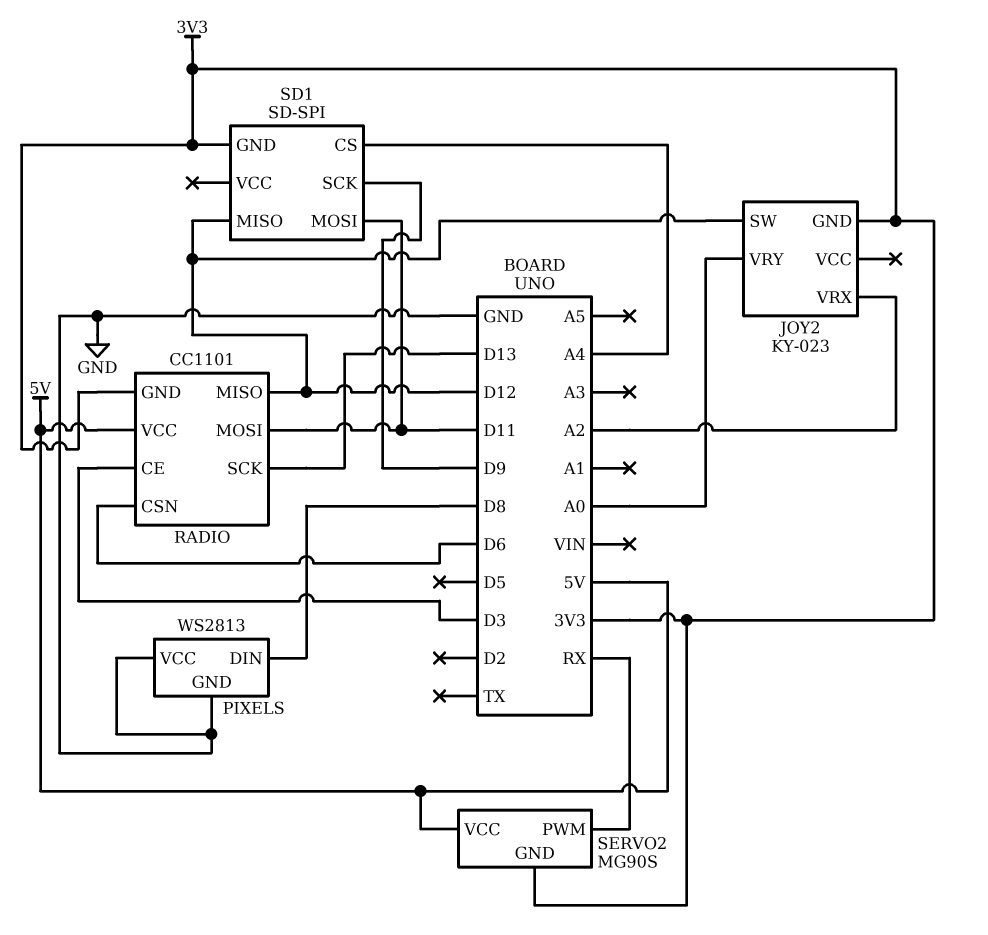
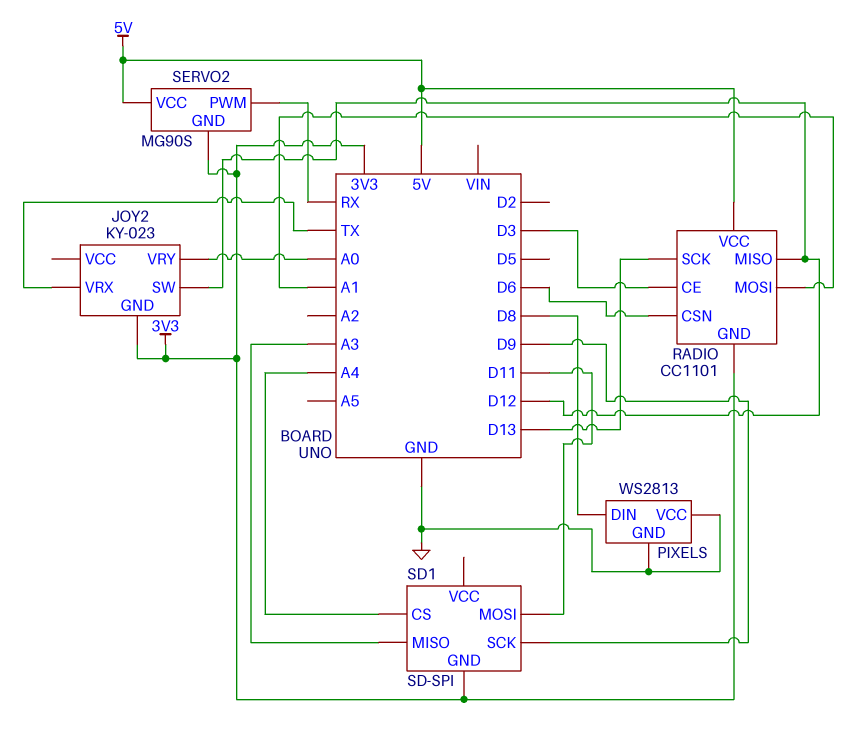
JOY2 pin VRX: A2 -> TX
RADIO pin MOSI: D11 -> A1
SD1 pin MISO: D12 -> A3

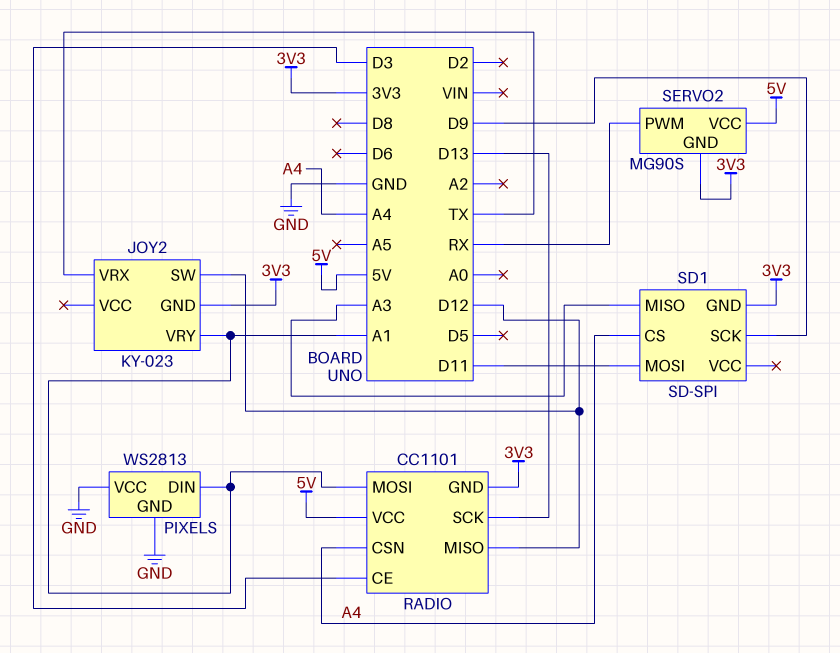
JOY2 pin VRY: A0 -> A1
PIXELS pin DIN: D8 -> A1
RADIO pin CSN: D6 -> A4

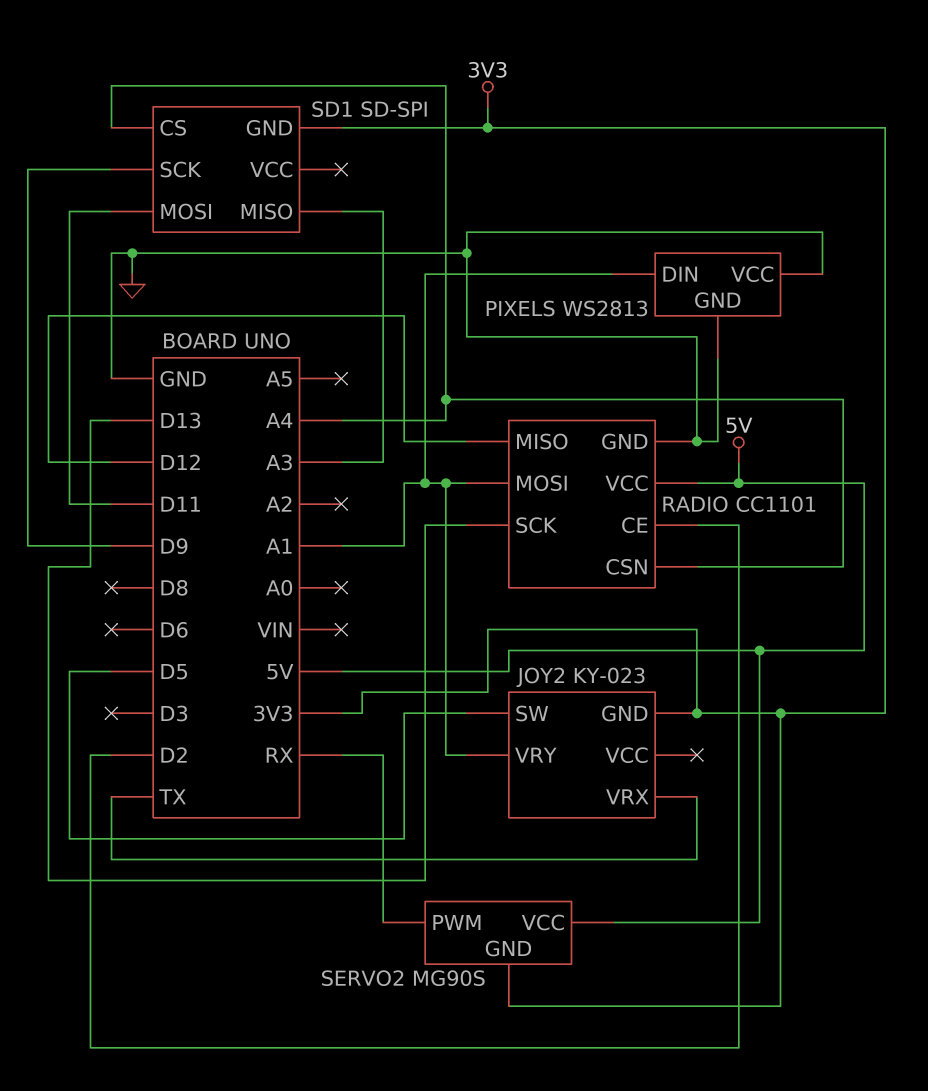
JOY2 pin SW: D12 -> D5
RADIO pin CE: D3 -> D2
RADIO pin GND: 3V3 -> GND

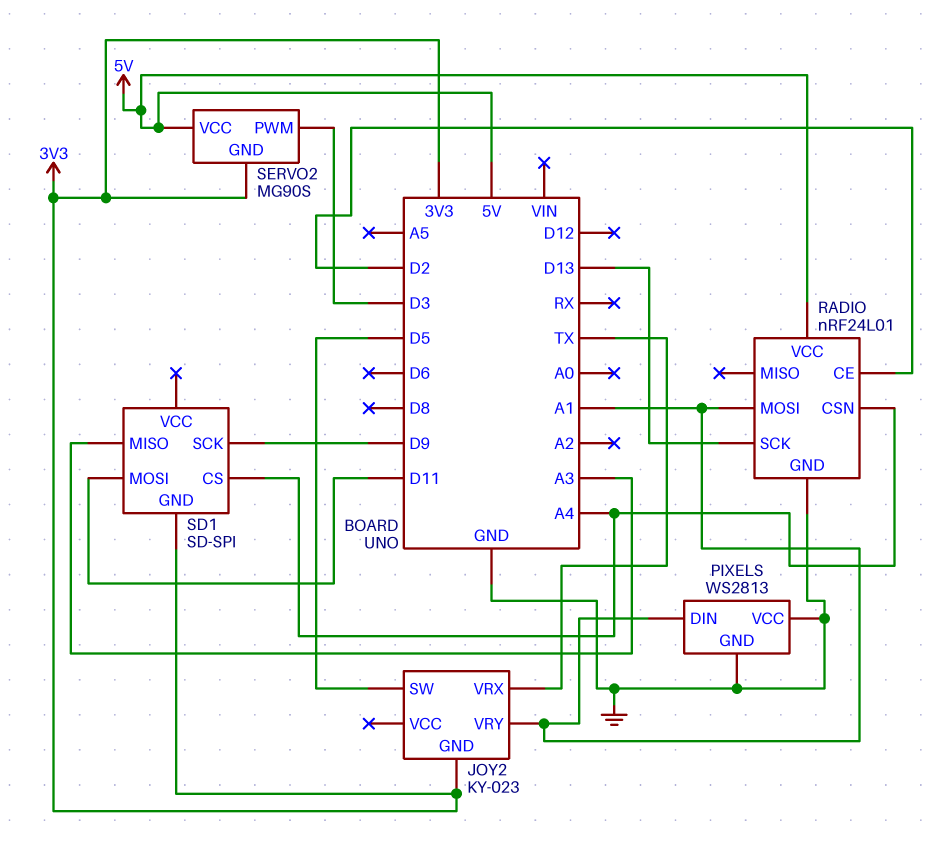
RADIO: CC1101 -> nRF24L01
RADIO pin MISO: D12 -> none
SERVO2 pin PWM: RX -> D3

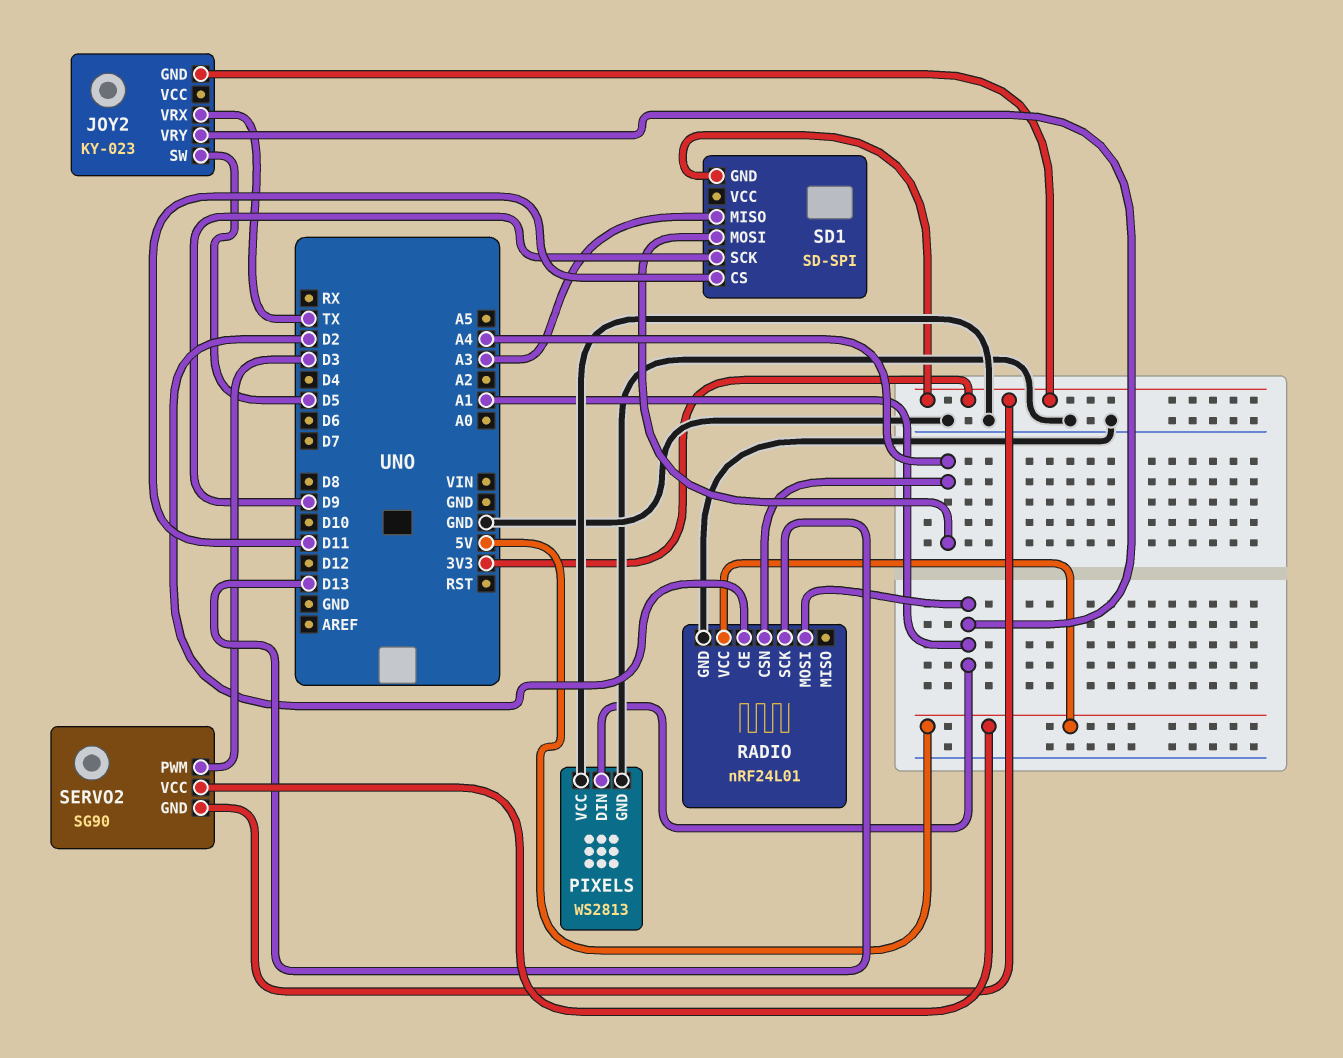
SD1 pin CS: A4 -> D11
SD1 pin MOSI: D11 -> A4
SERVO2: MG90S -> SG90

